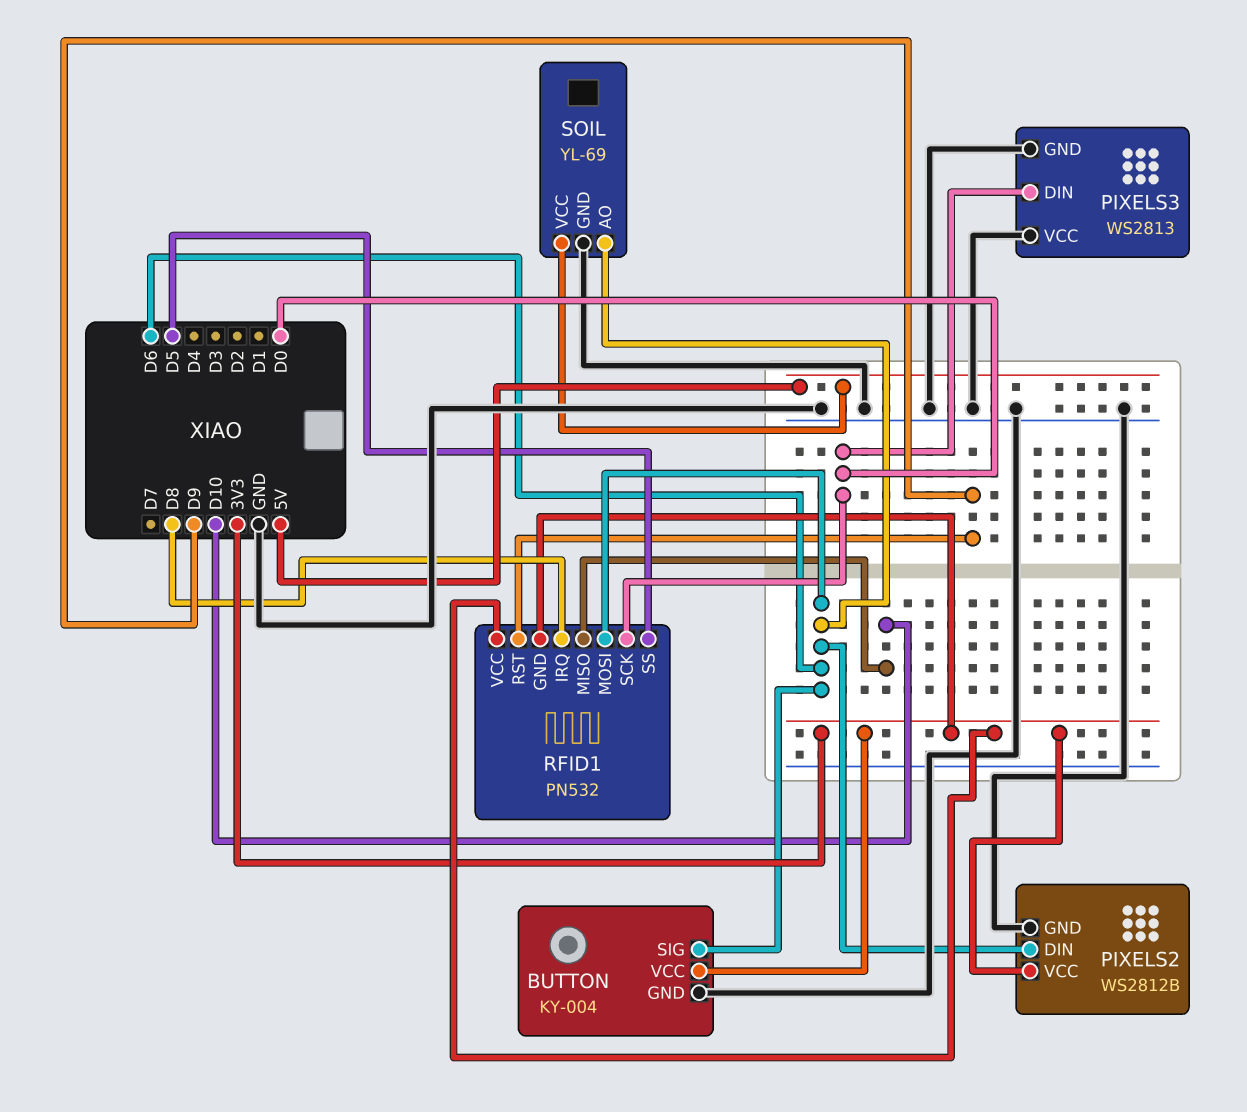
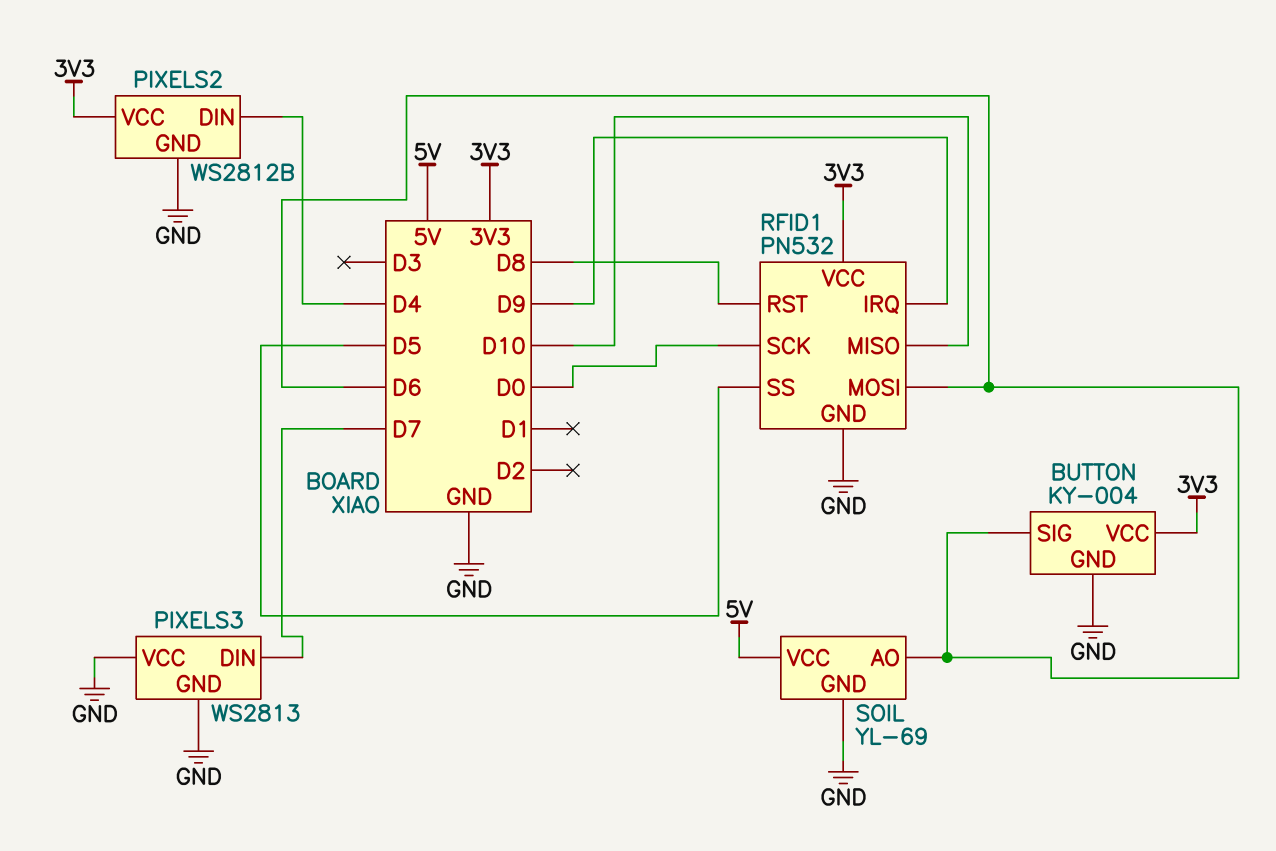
PIXELS2 pin DIN: D6 -> D4
PIXELS3 pin DIN: D0 -> D7
RFID1 pin GND: 3V3 -> GND
RFID1 pin IRQ: D8 -> D9
RFID1 pin RST: D9 -> D8

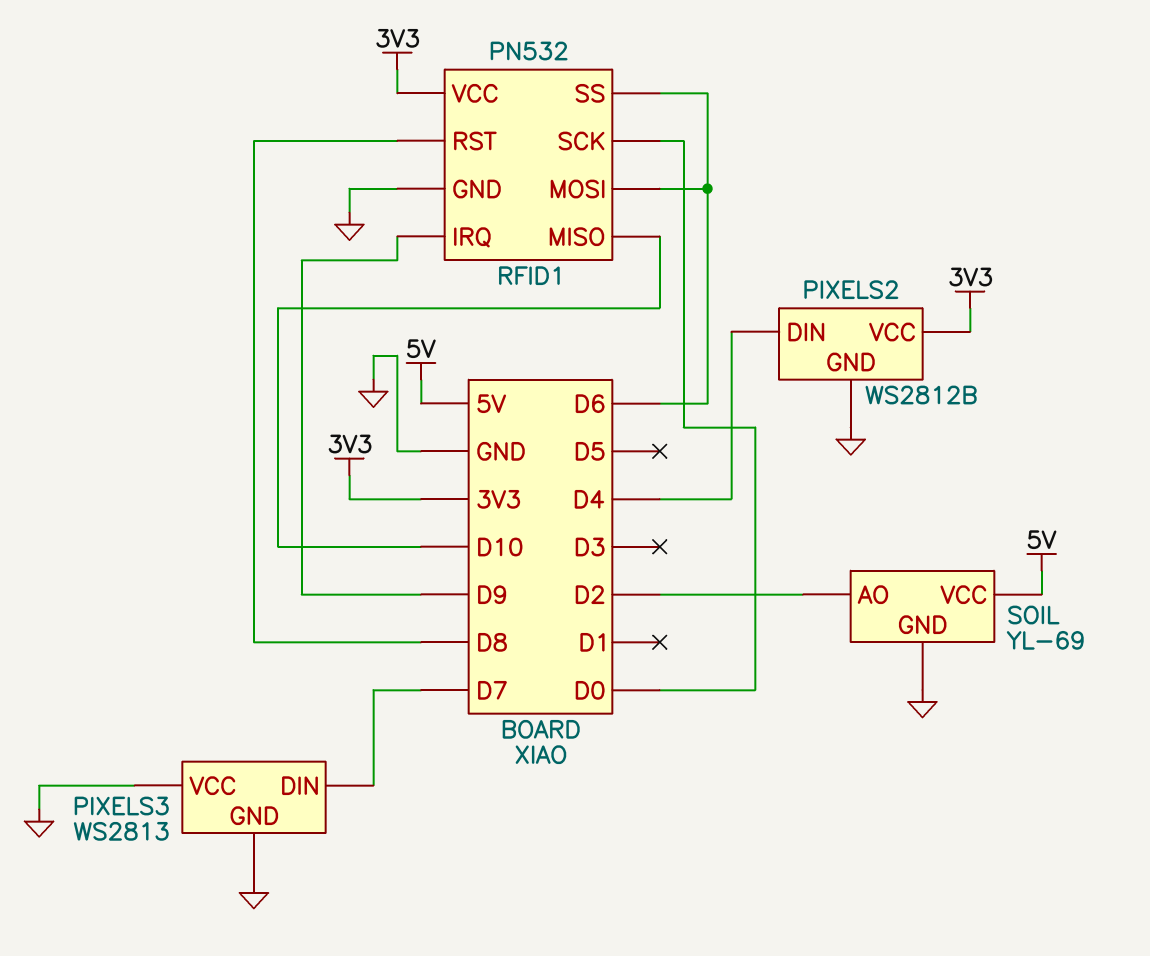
BUTTON: KY-004 -> none
BUTTON pin GND: GND -> none
BUTTON pin SIG: D6 -> none
BUTTON pin VCC: 3V3 -> none
RFID1 pin SS: D5 -> D6
SOIL pin AO: D6 -> D2

